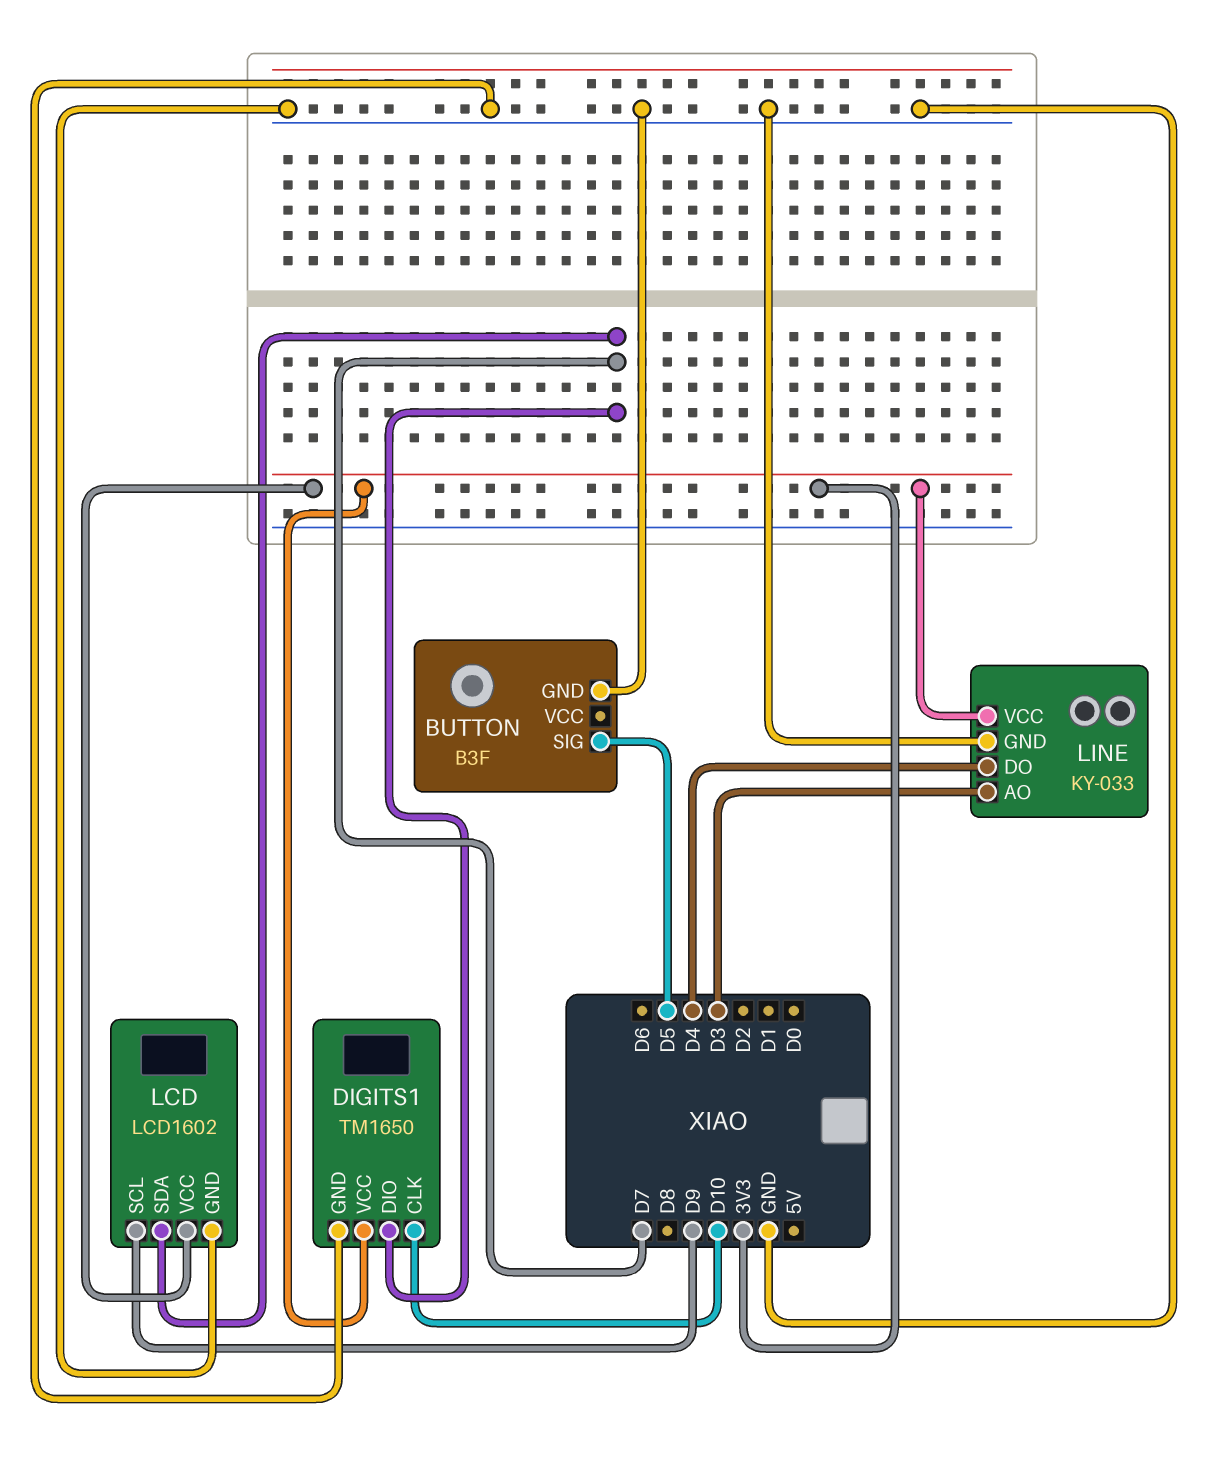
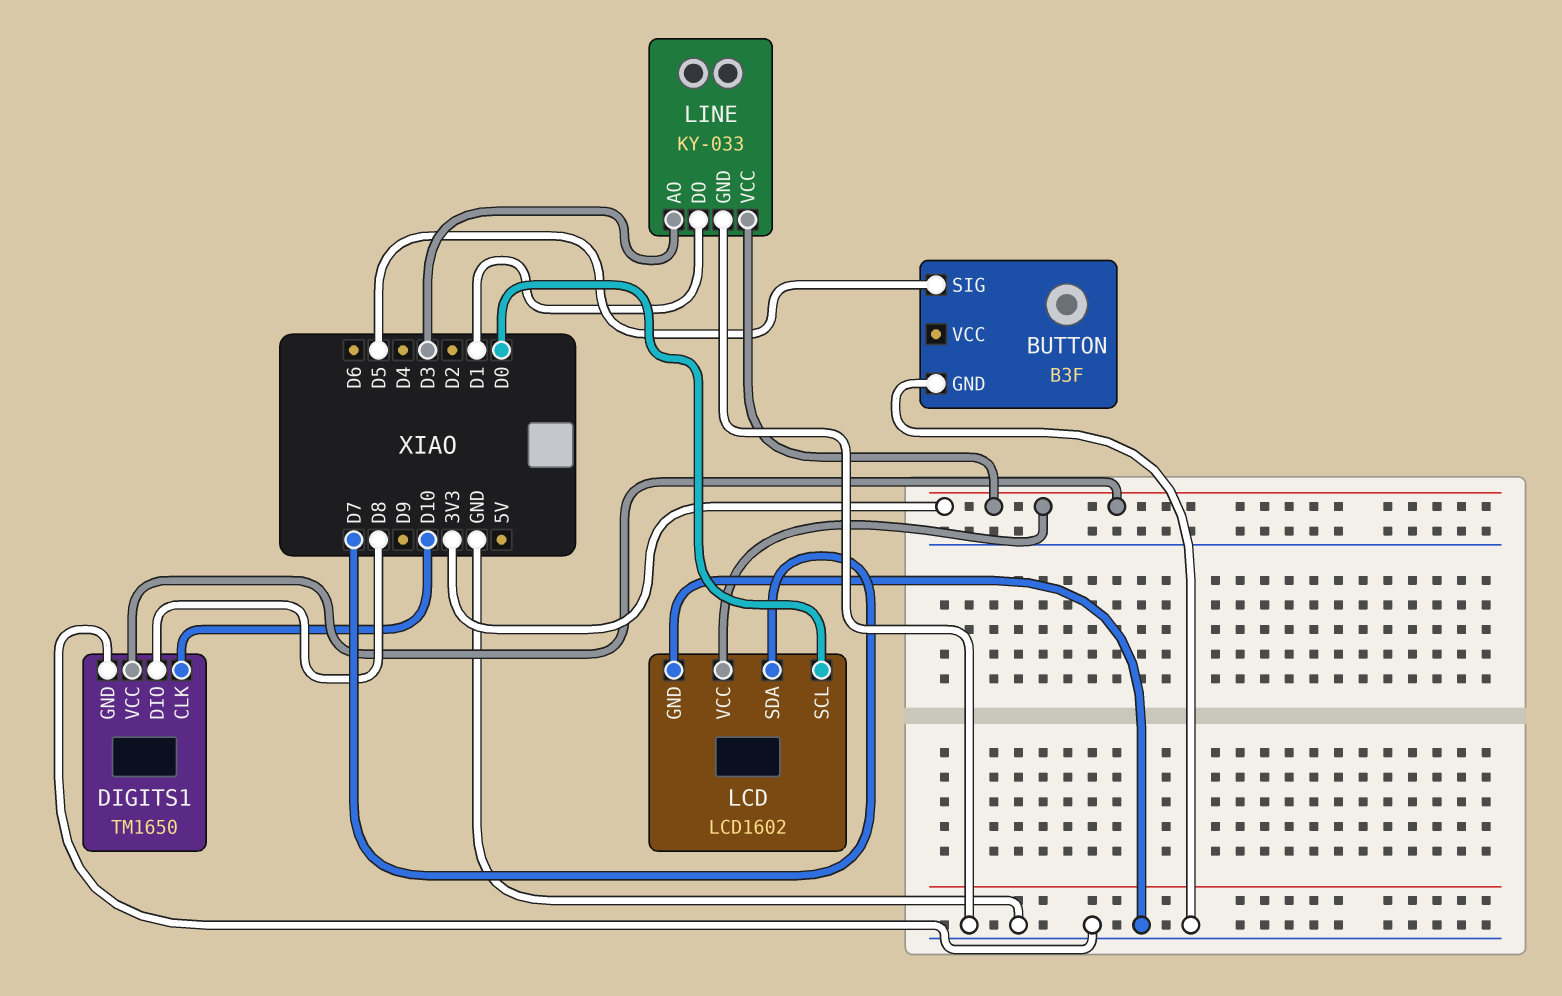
DIGITS1 pin DIO: D7 -> D8
LCD pin SCL: D9 -> D0
LINE pin DO: D4 -> D1

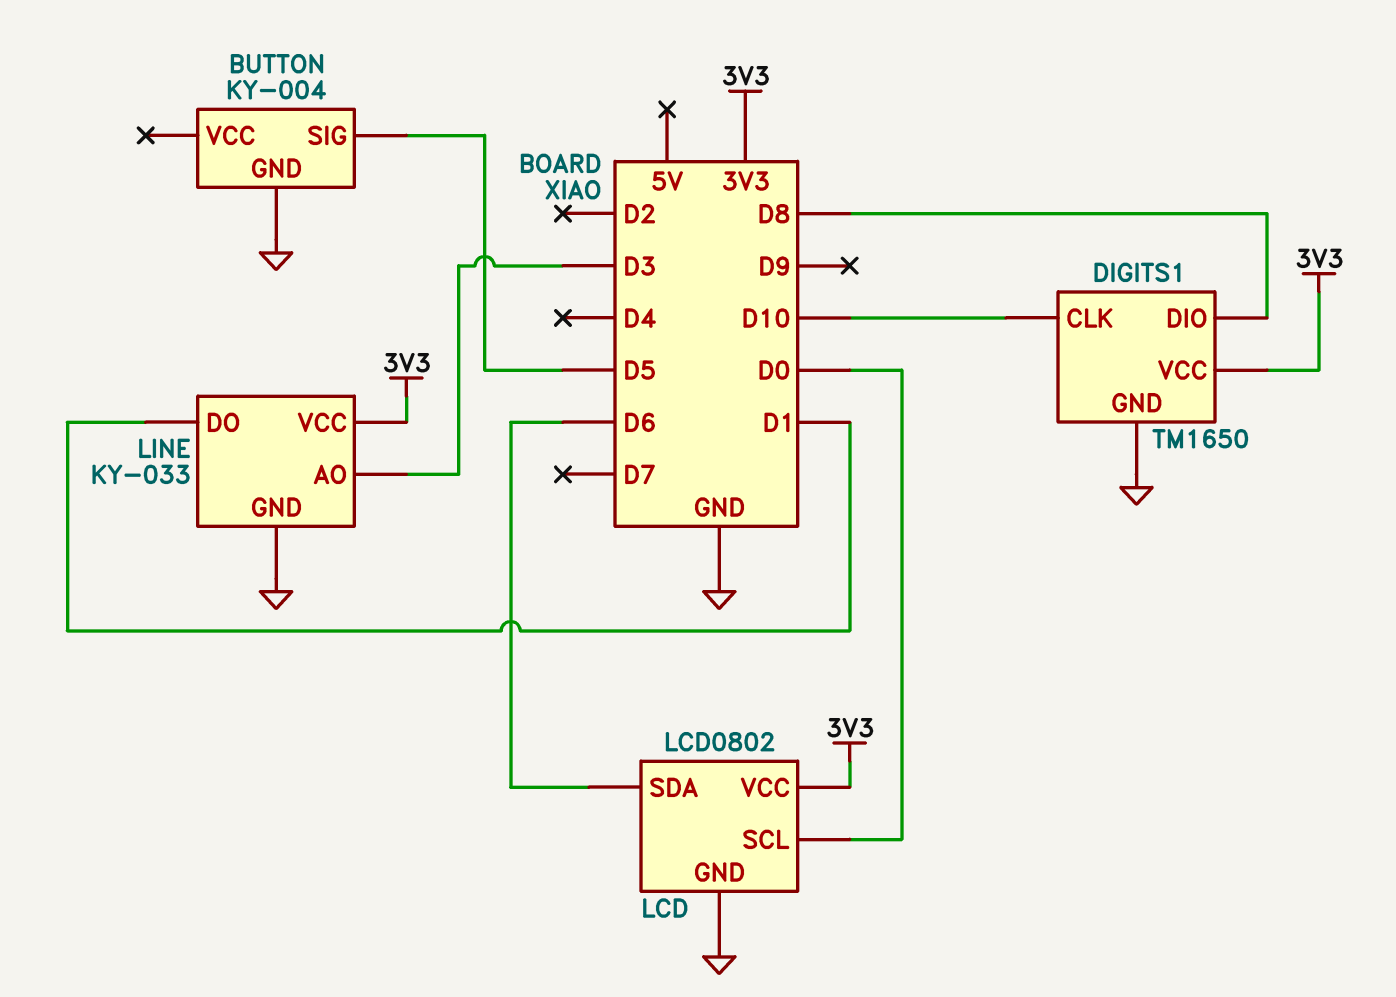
BUTTON: B3F -> KY-004
LCD: LCD1602 -> LCD0802
LCD pin SDA: D7 -> D6

